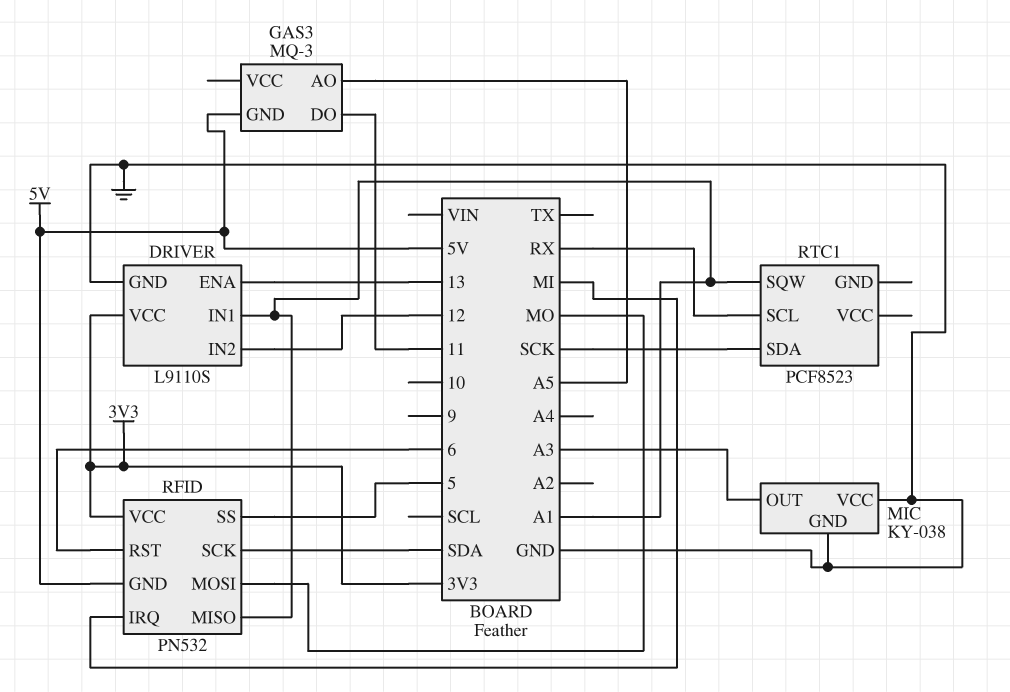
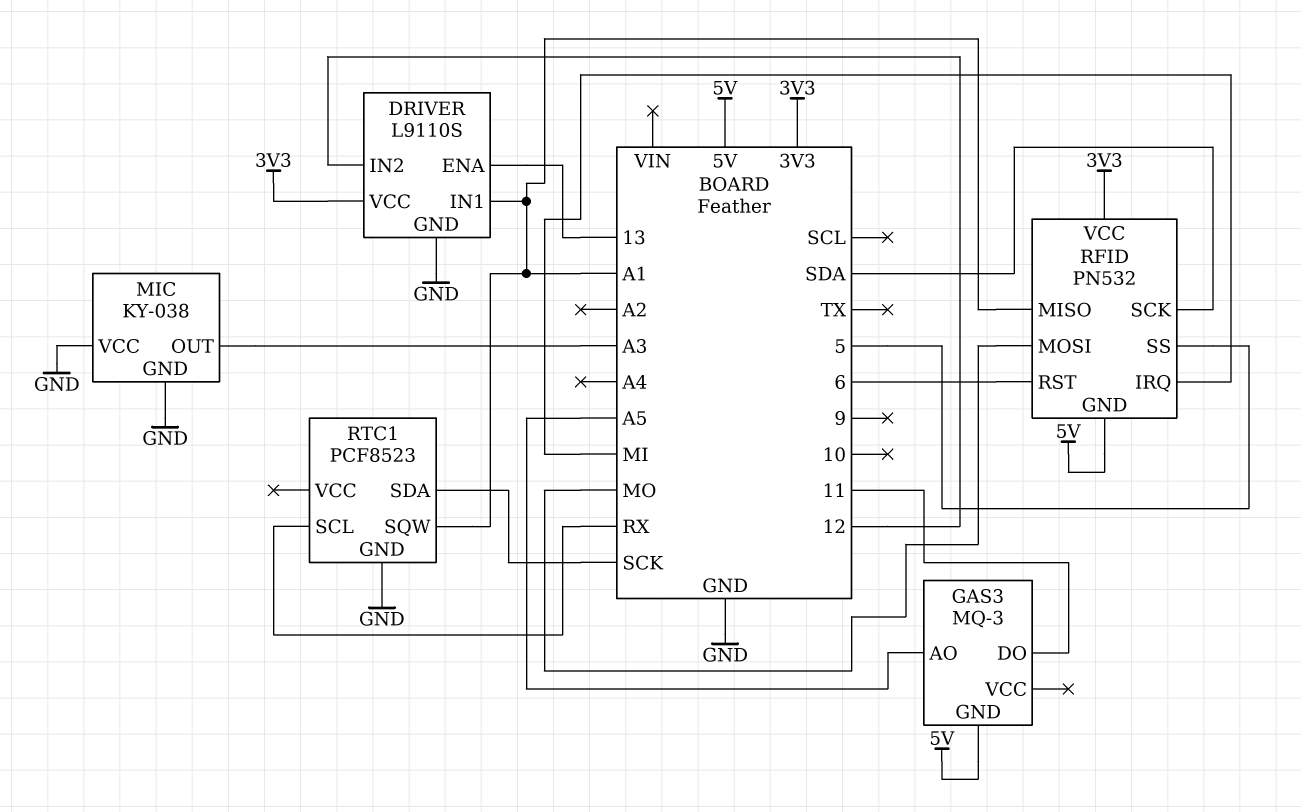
RTC1 pin GND: none -> GND

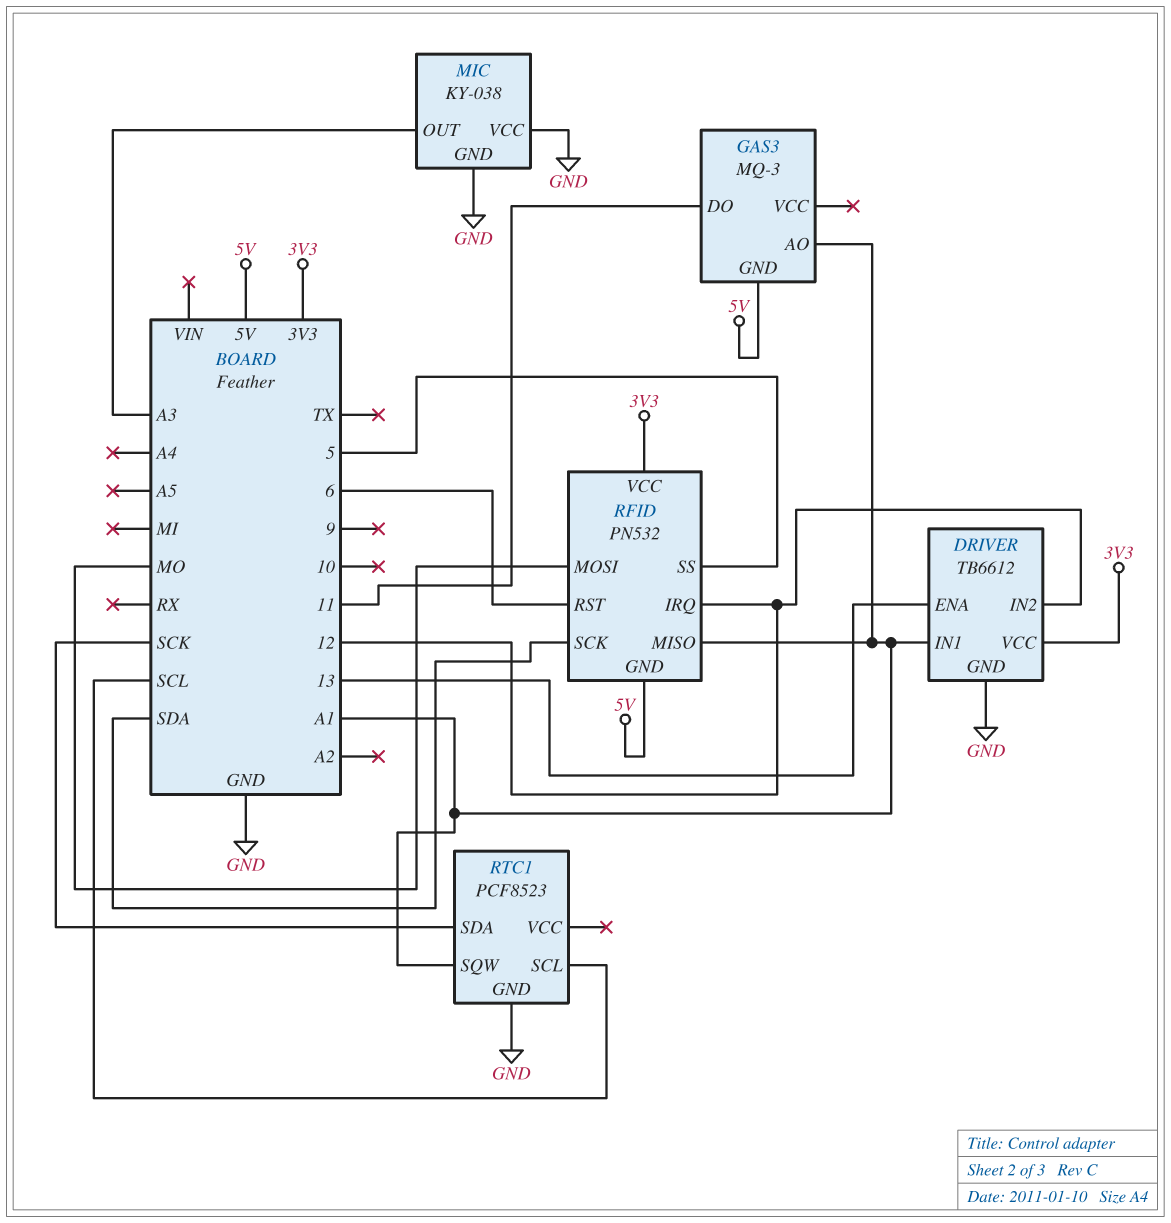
DRIVER: L9110S -> TB6612
GAS3 pin AO: A5 -> A1
RFID pin IRQ: MI -> 12
RTC1 pin SCL: RX -> SCL

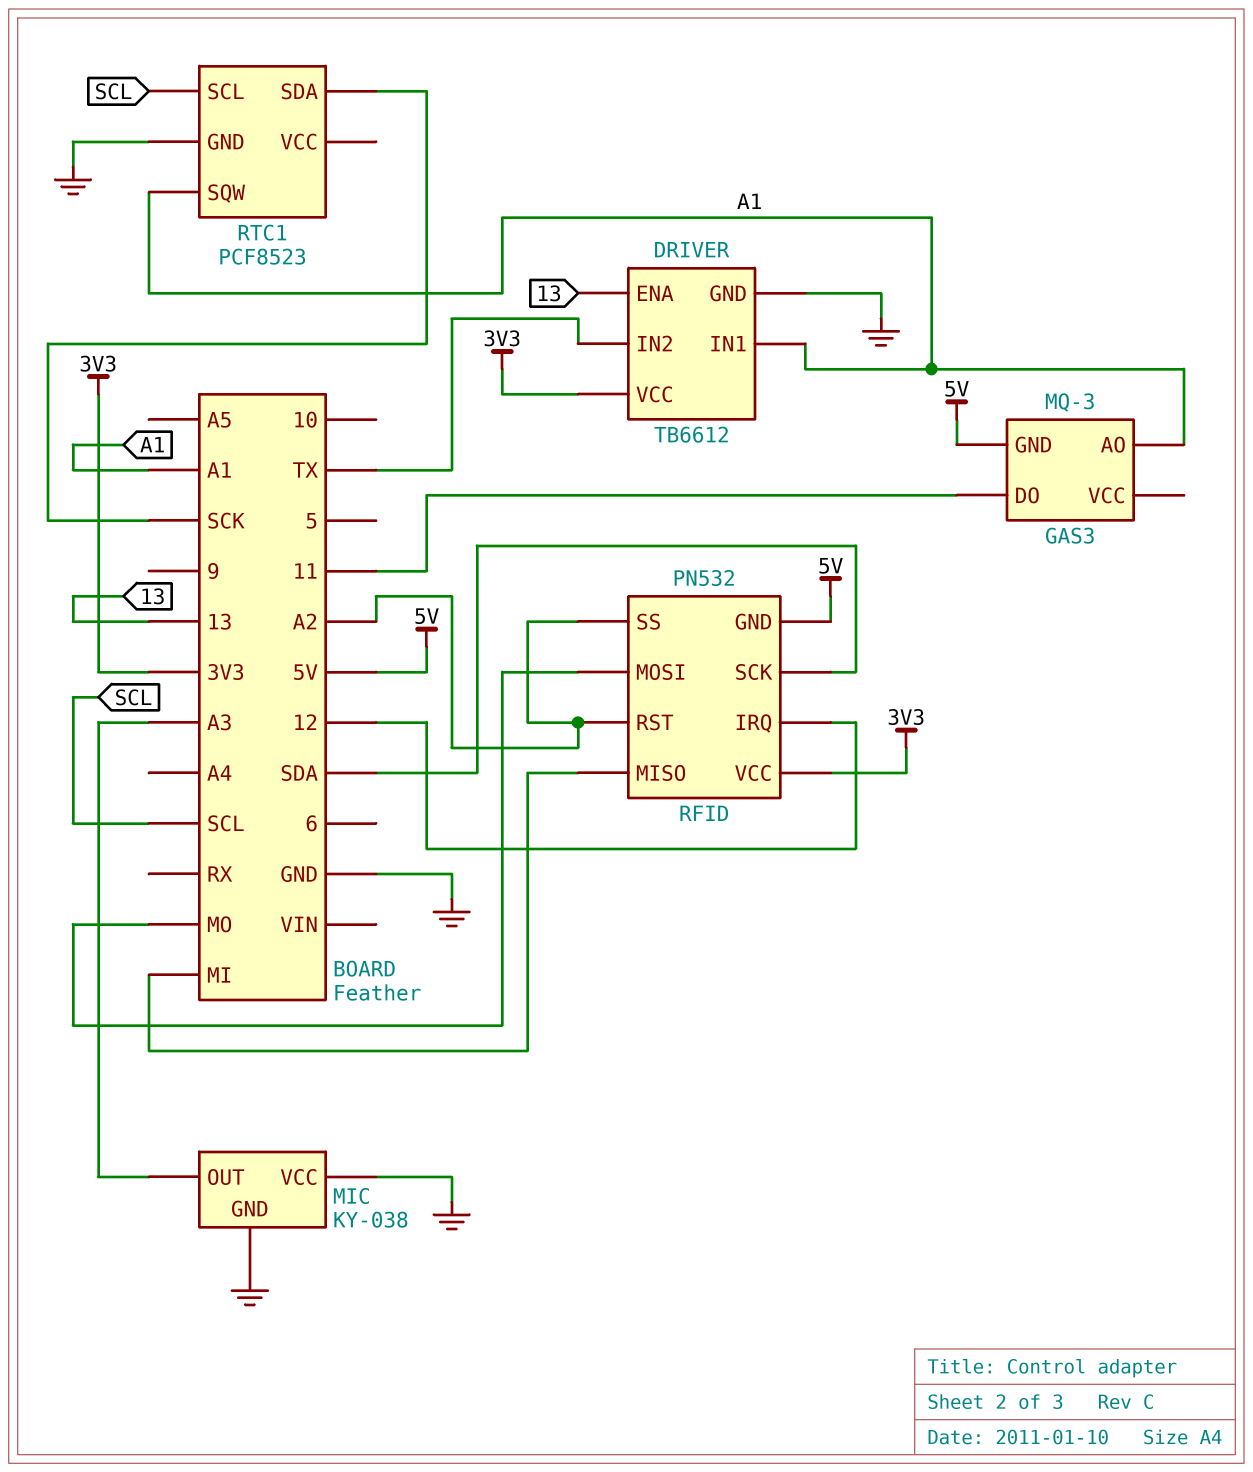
DRIVER pin IN2: 12 -> TX
RFID pin MISO: A1 -> MI
RFID pin RST: 6 -> A2
RFID pin SS: 5 -> A2

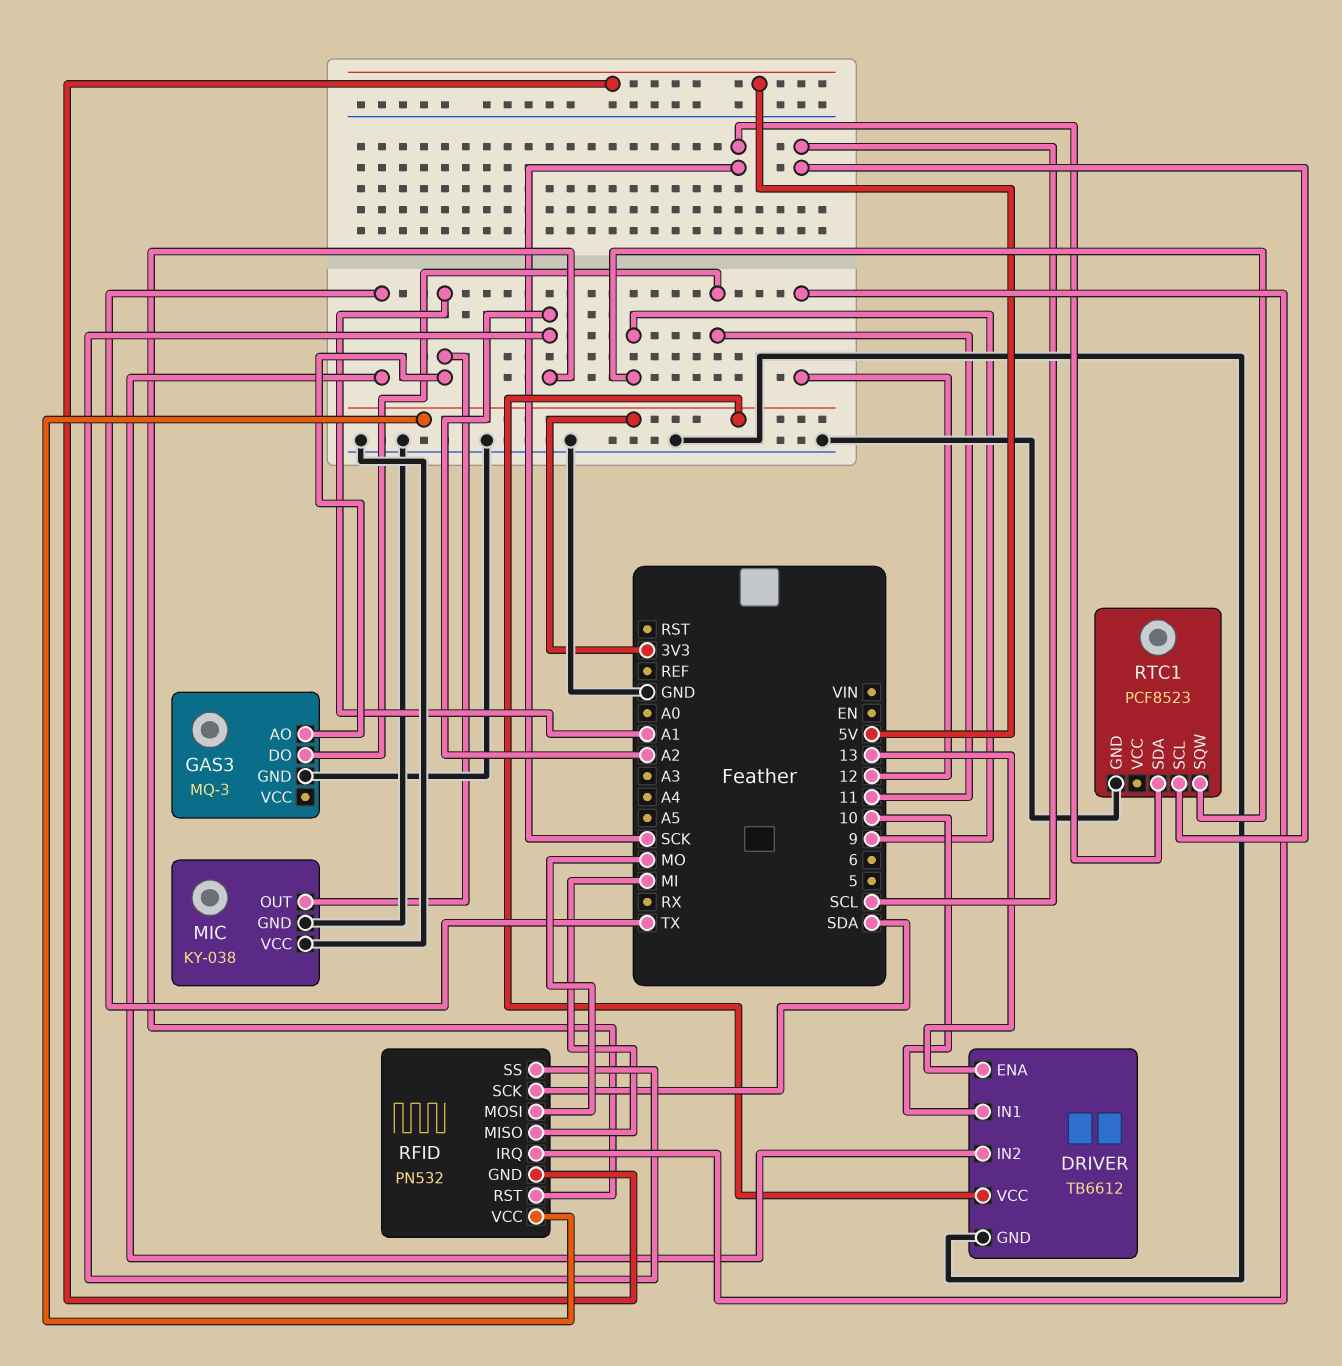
DRIVER pin IN1: A1 -> 10
GAS3 pin GND: 5V -> GND
MIC pin OUT: A3 -> A1
RTC1 pin SQW: A1 -> 9

